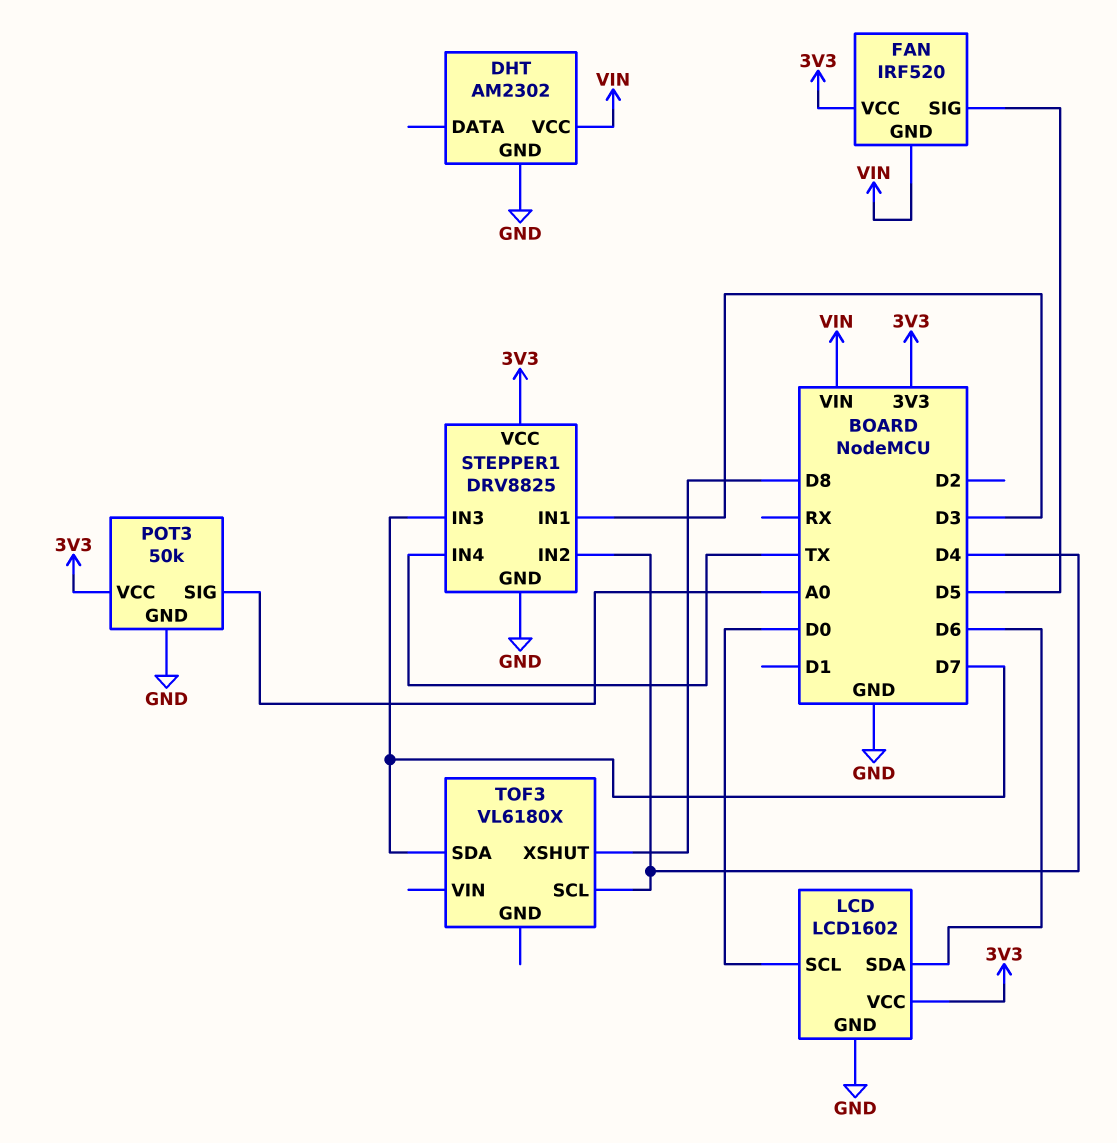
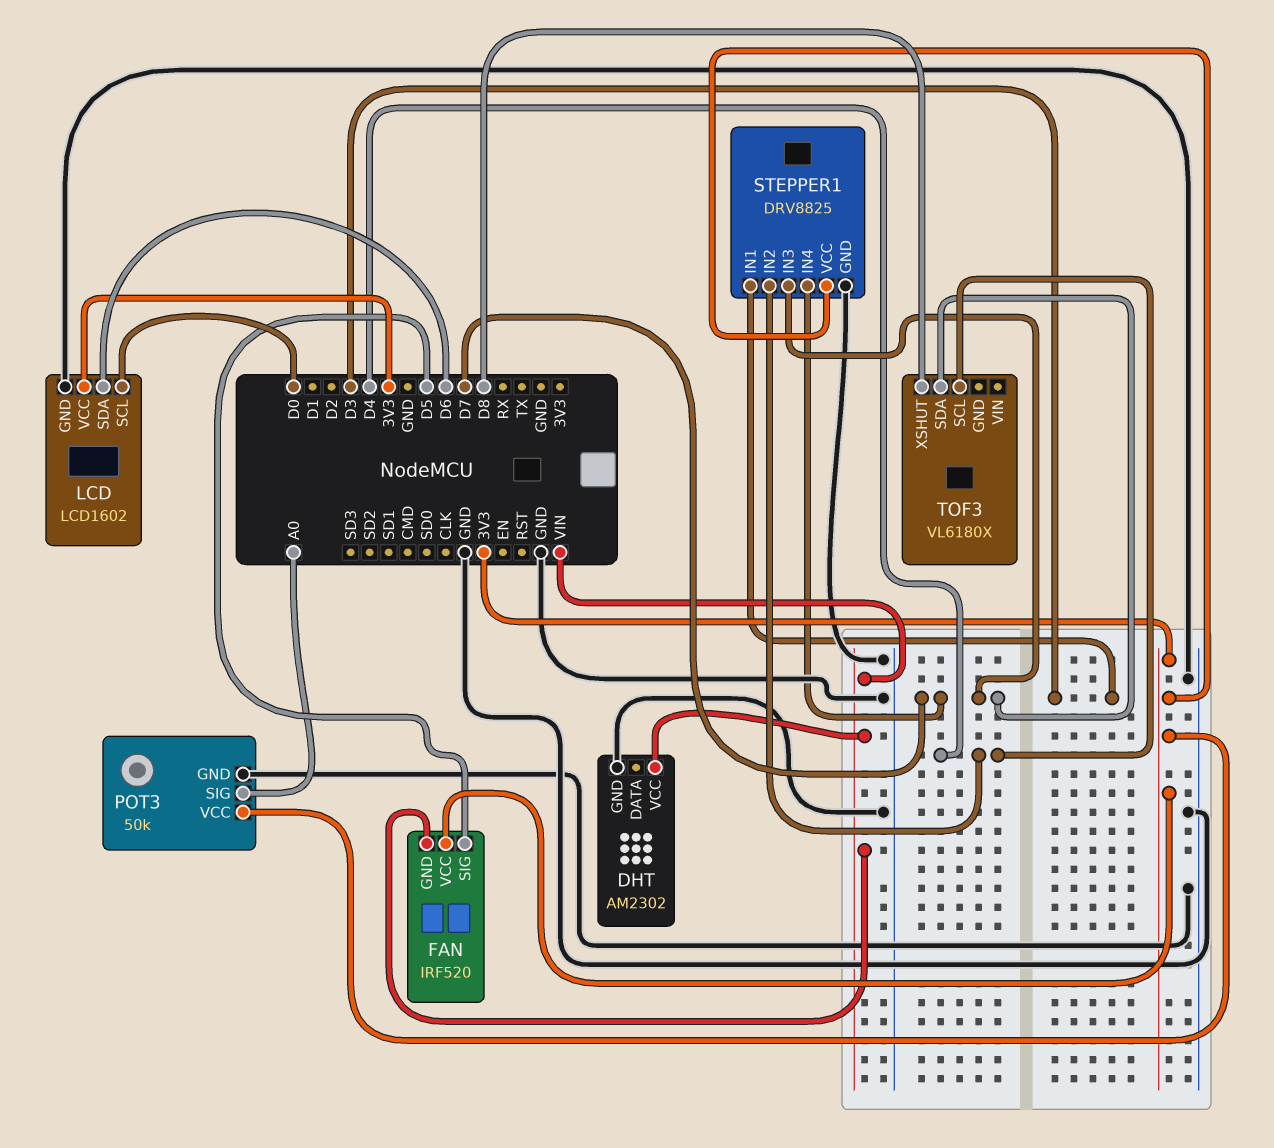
STEPPER1 pin IN4: TX -> D7

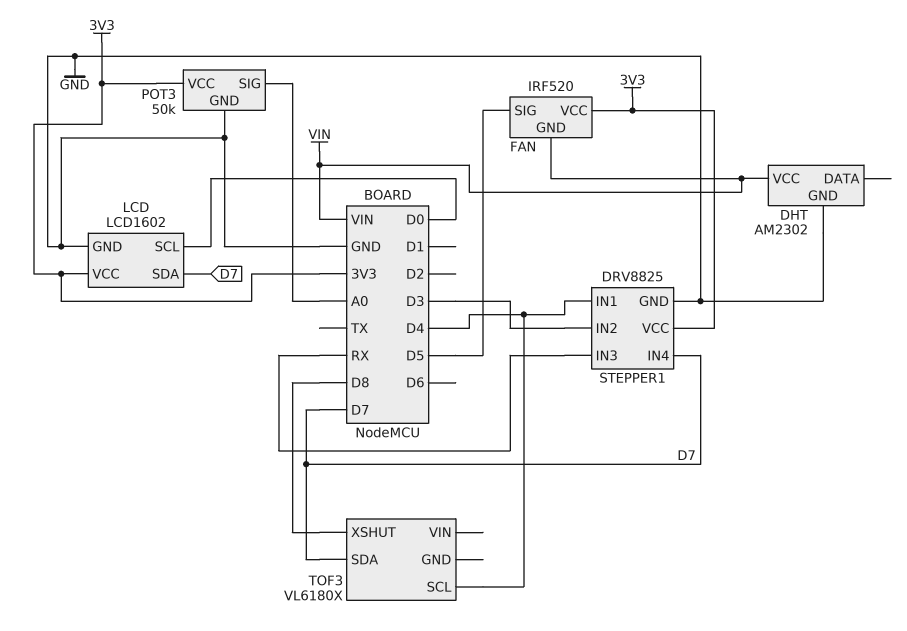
LCD pin SDA: D6 -> D7
STEPPER1 pin IN1: D3 -> D4
STEPPER1 pin IN2: D4 -> D3
STEPPER1 pin IN3: D7 -> RX

